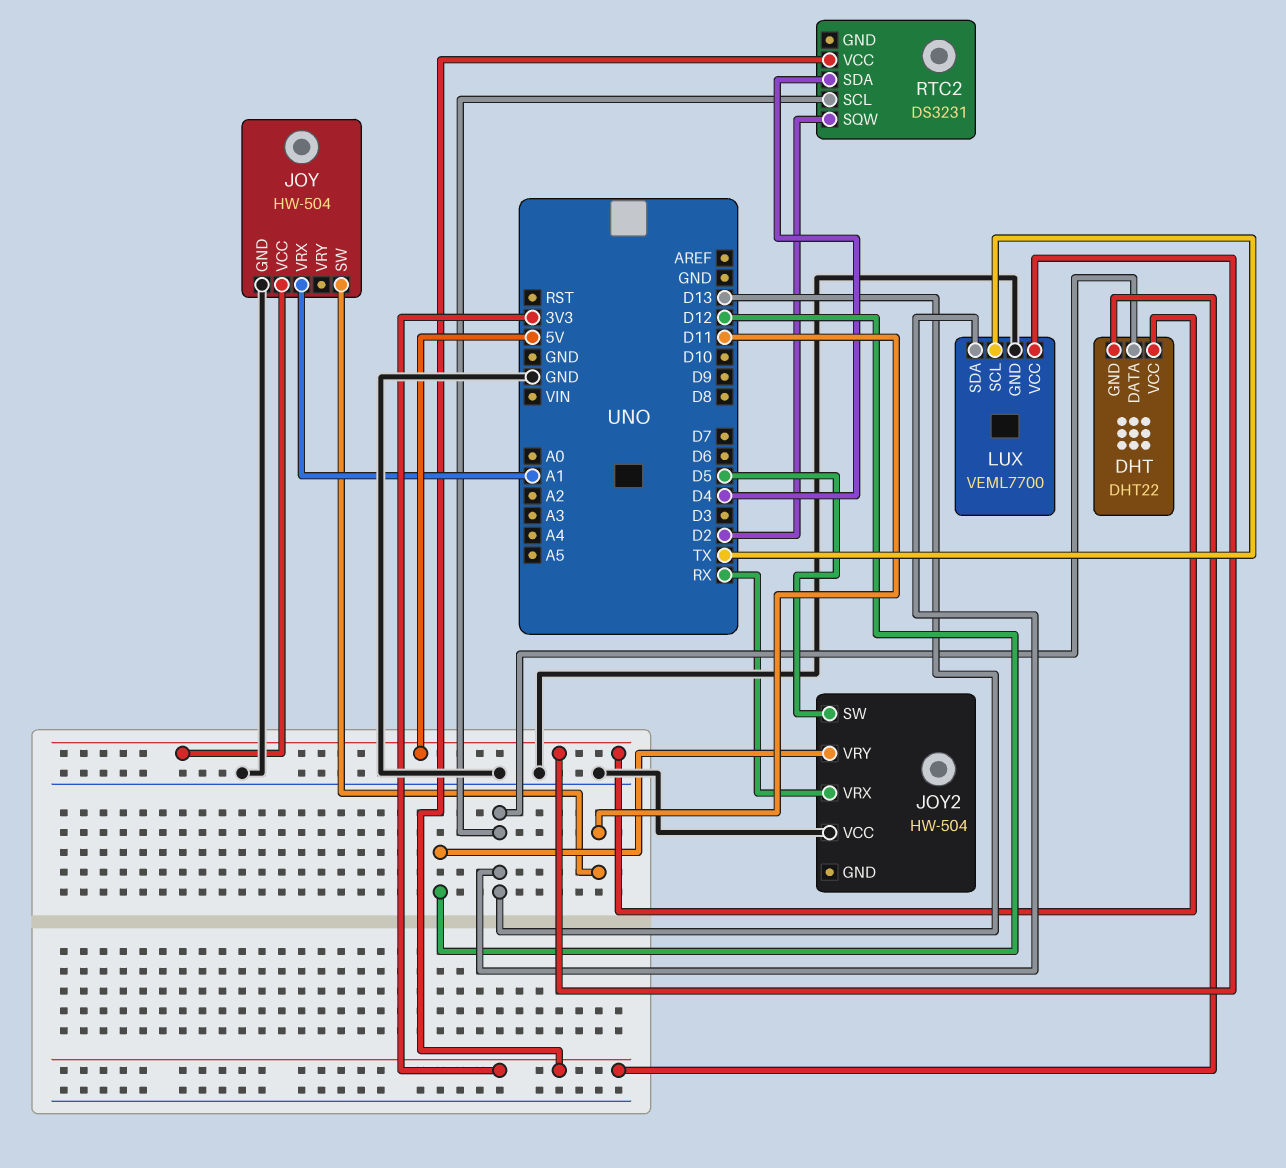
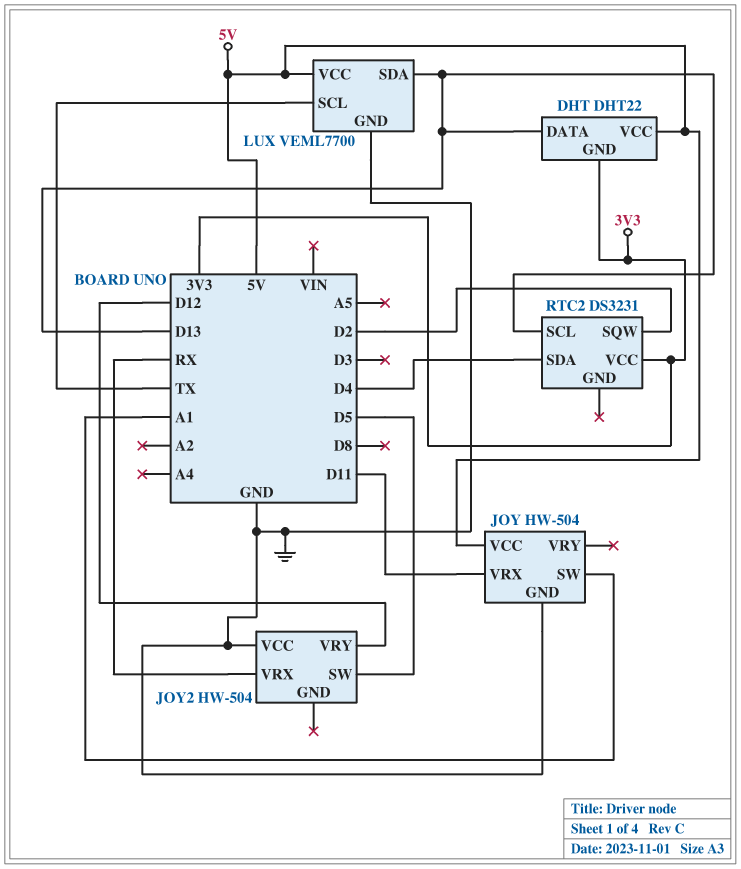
JOY pin SW: D11 -> A1
JOY pin VRX: A1 -> D11

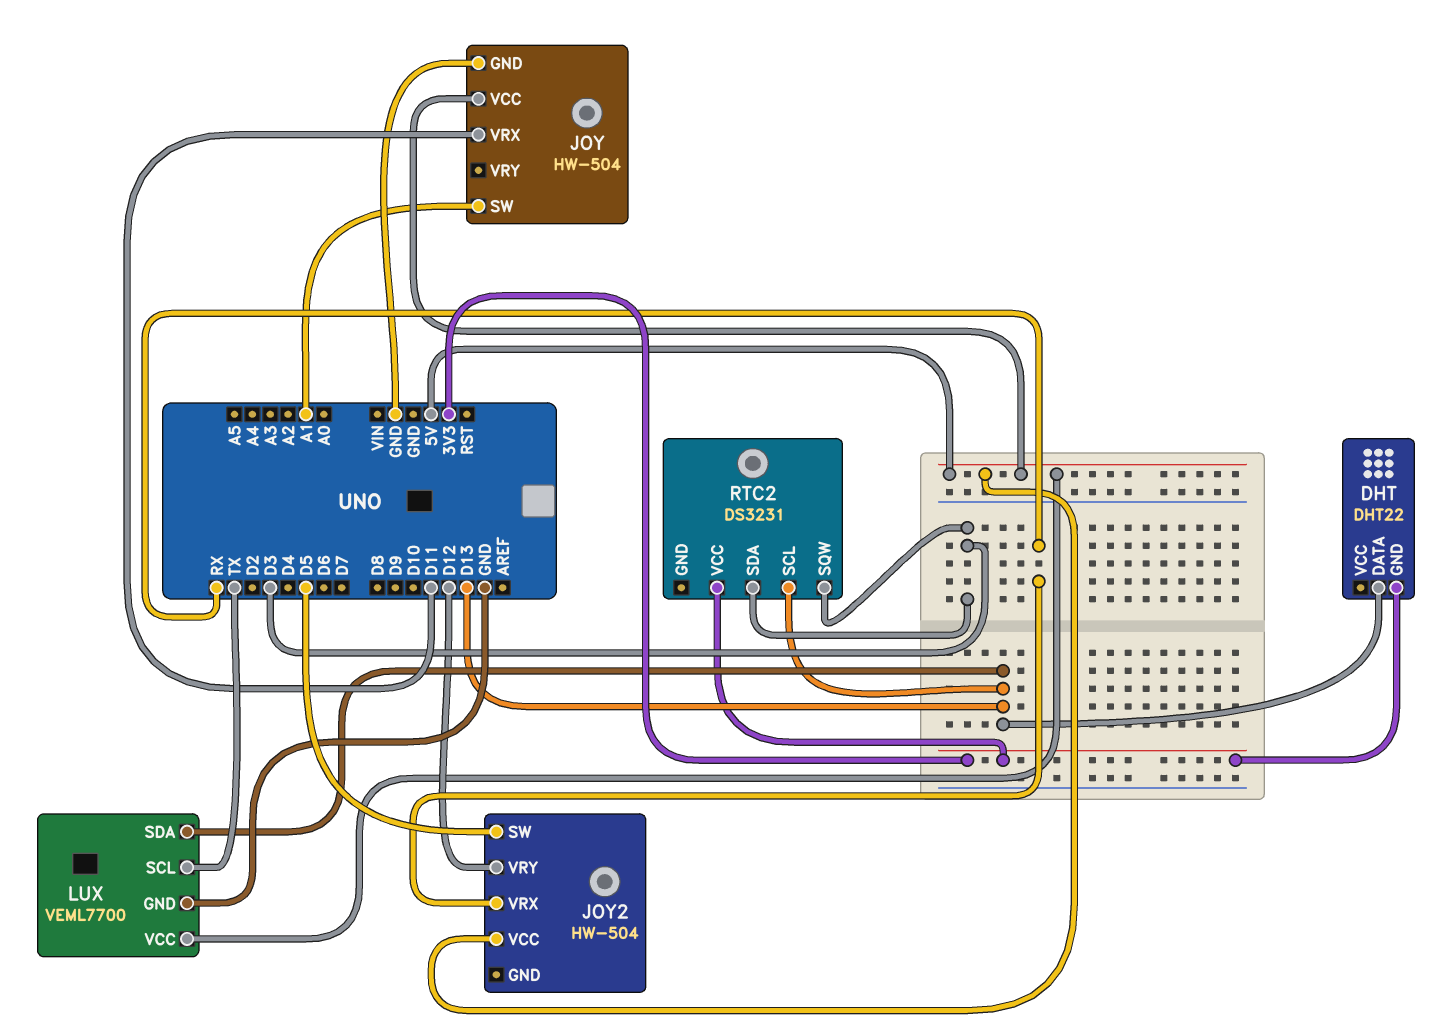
DHT pin VCC: 5V -> none
JOY2 pin VCC: GND -> 5V
RTC2 pin SDA: D4 -> D3
RTC2 pin SQW: D2 -> D3

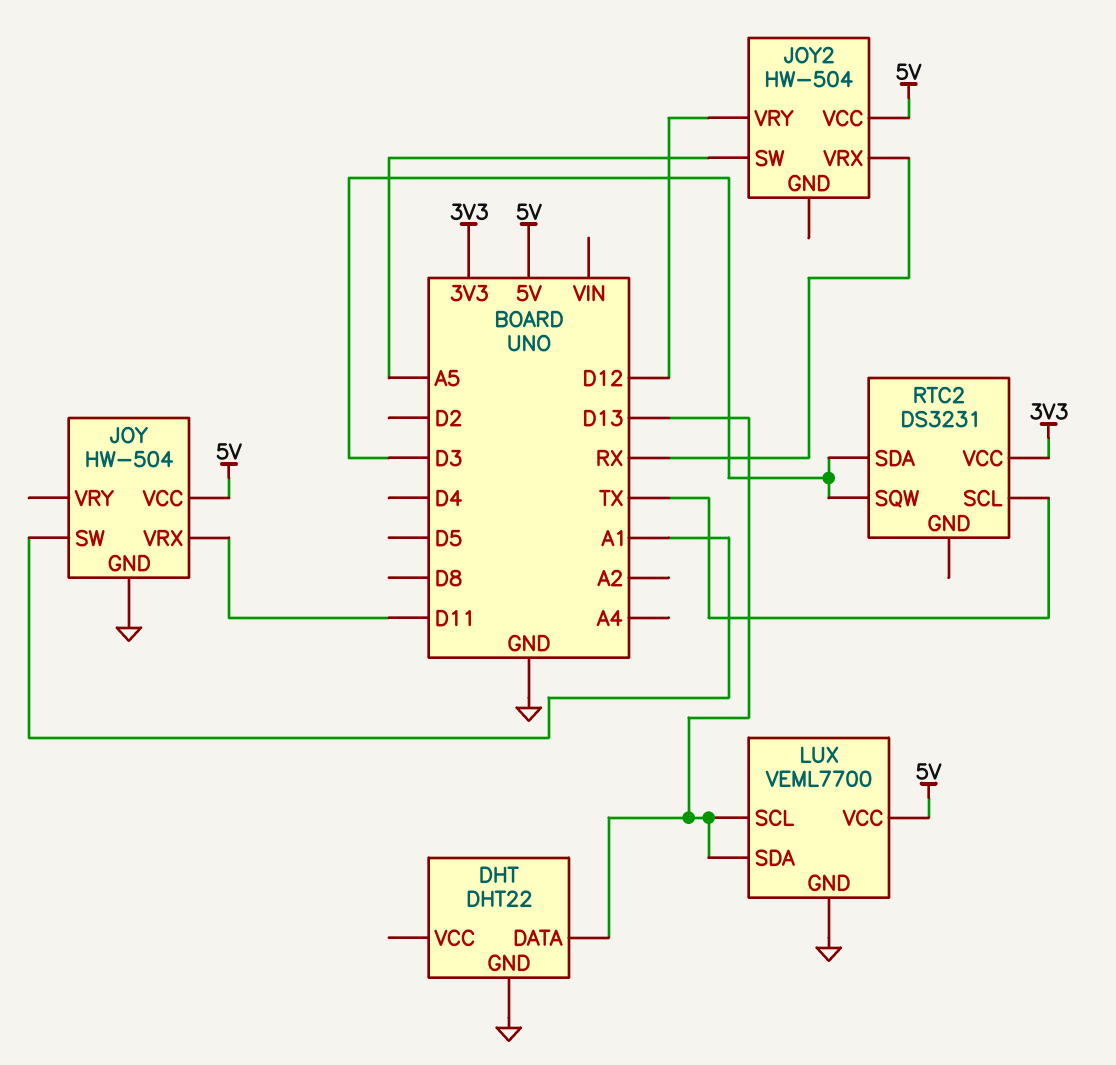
DHT pin GND: 3V3 -> GND
JOY2 pin SW: D5 -> A5
LUX pin SCL: TX -> D13
RTC2 pin SCL: D13 -> TX

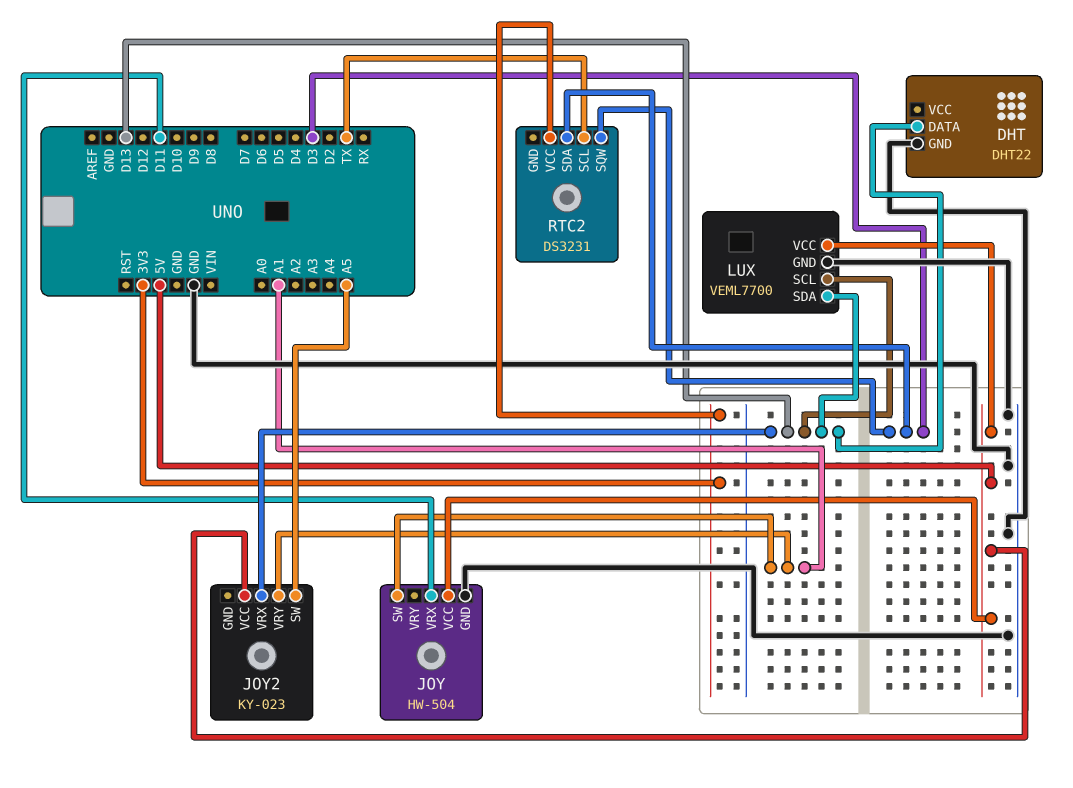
JOY2: HW-504 -> KY-023
JOY2 pin VRX: RX -> D13
JOY2 pin VRY: D12 -> A1

